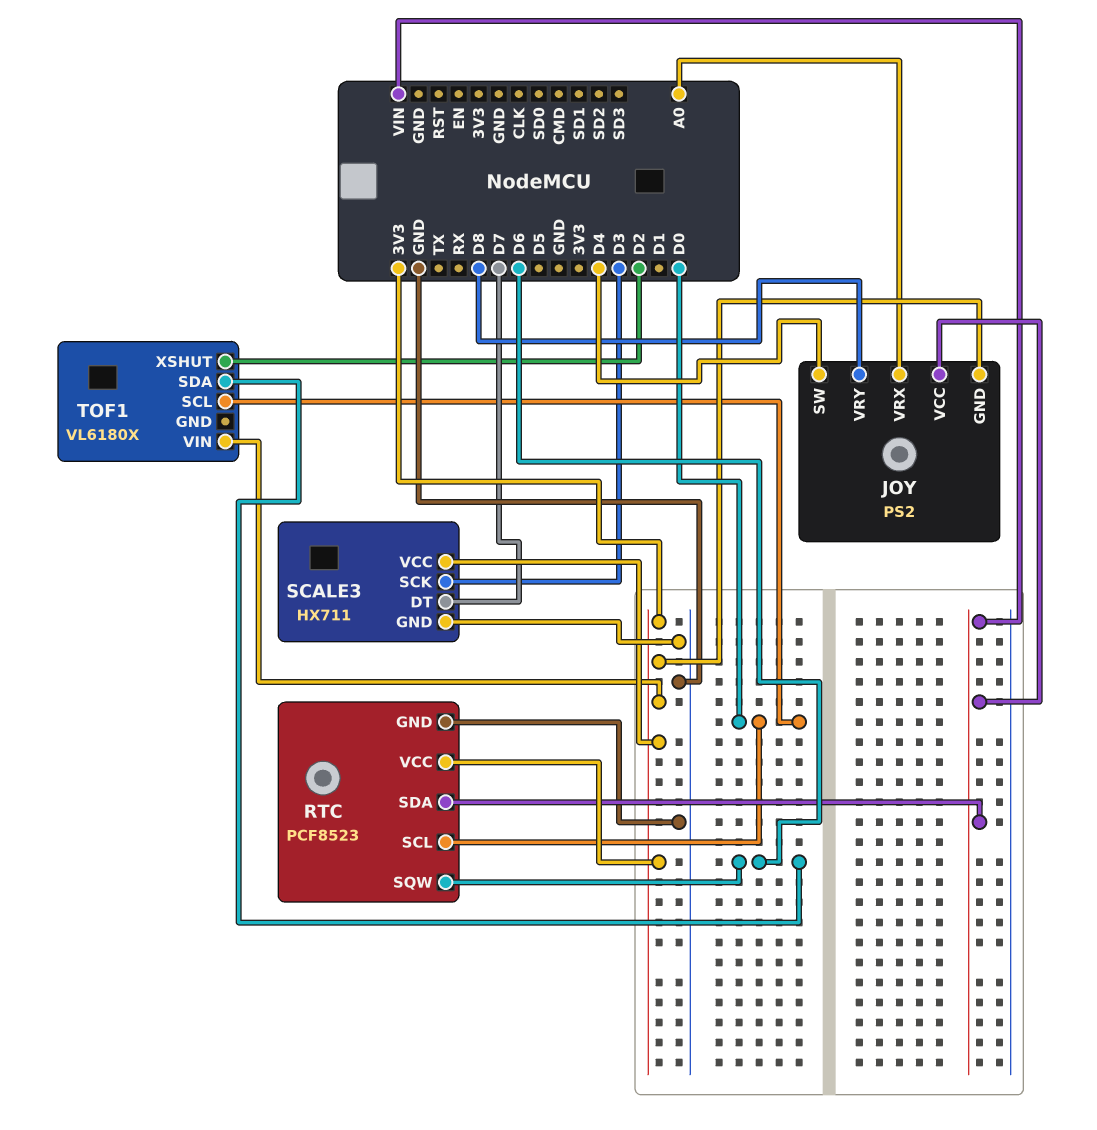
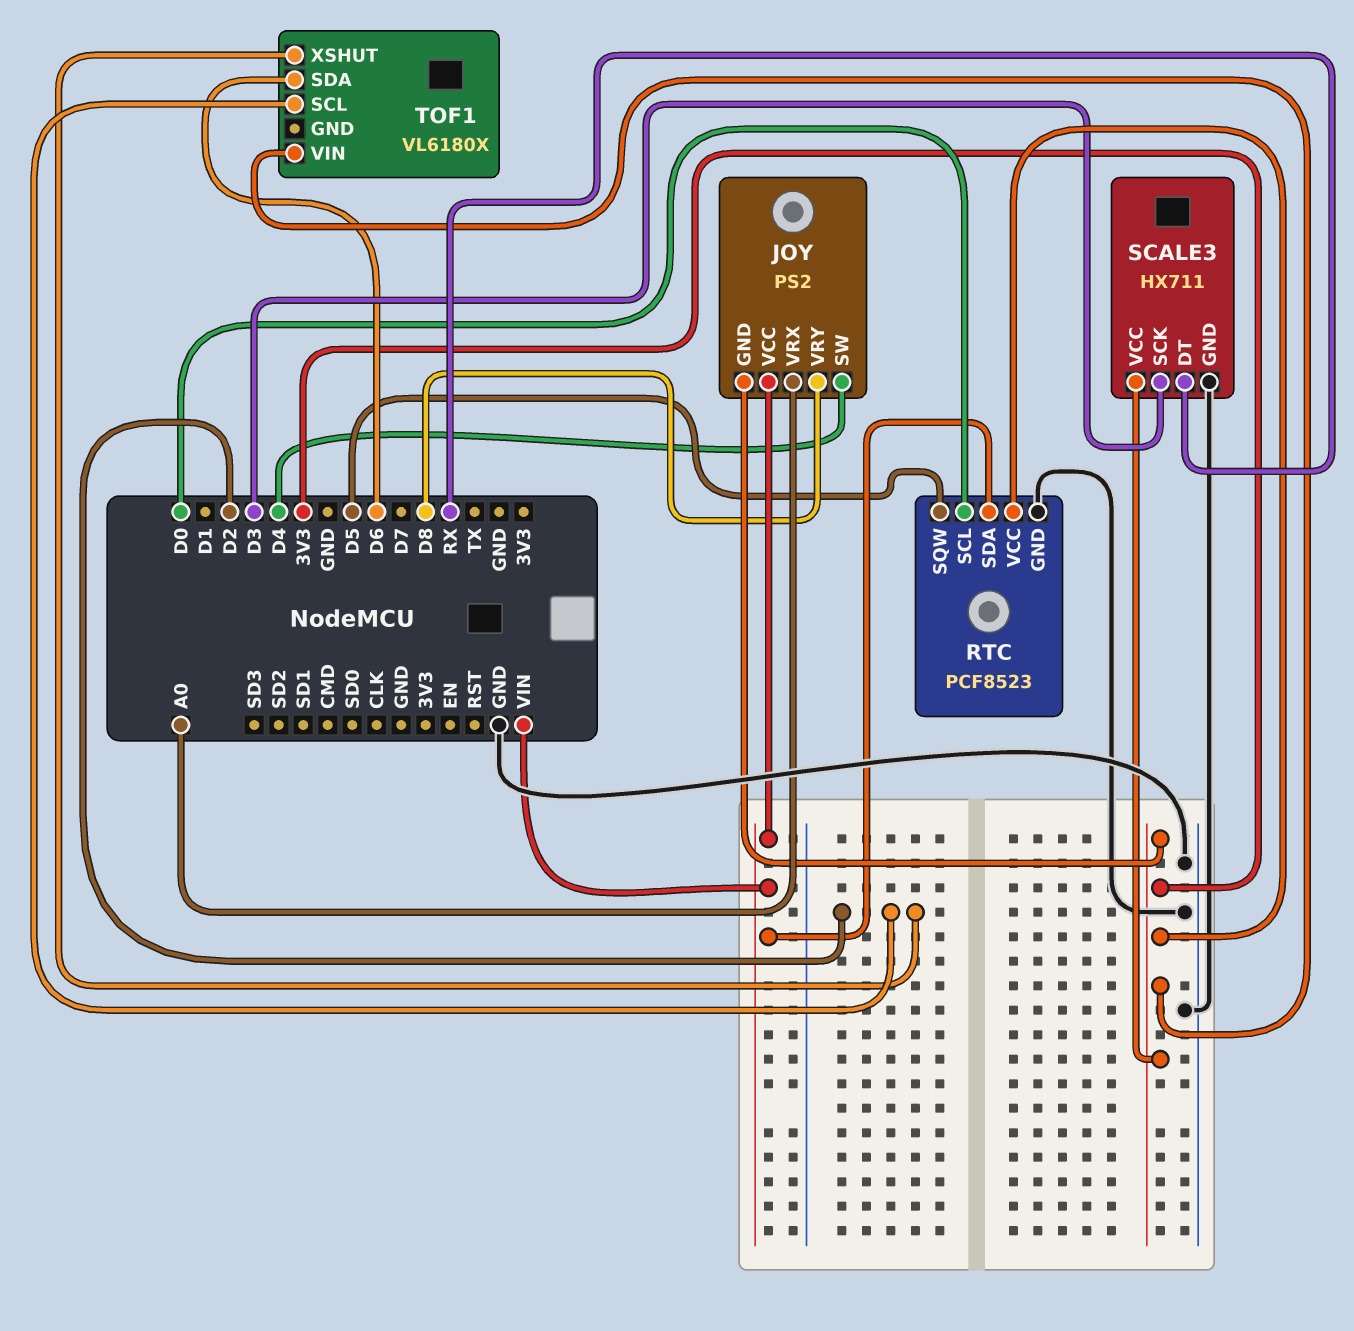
RTC pin SQW: D6 -> D5
SCALE3 pin DT: D7 -> RX
TOF1 pin SCL: D0 -> D2

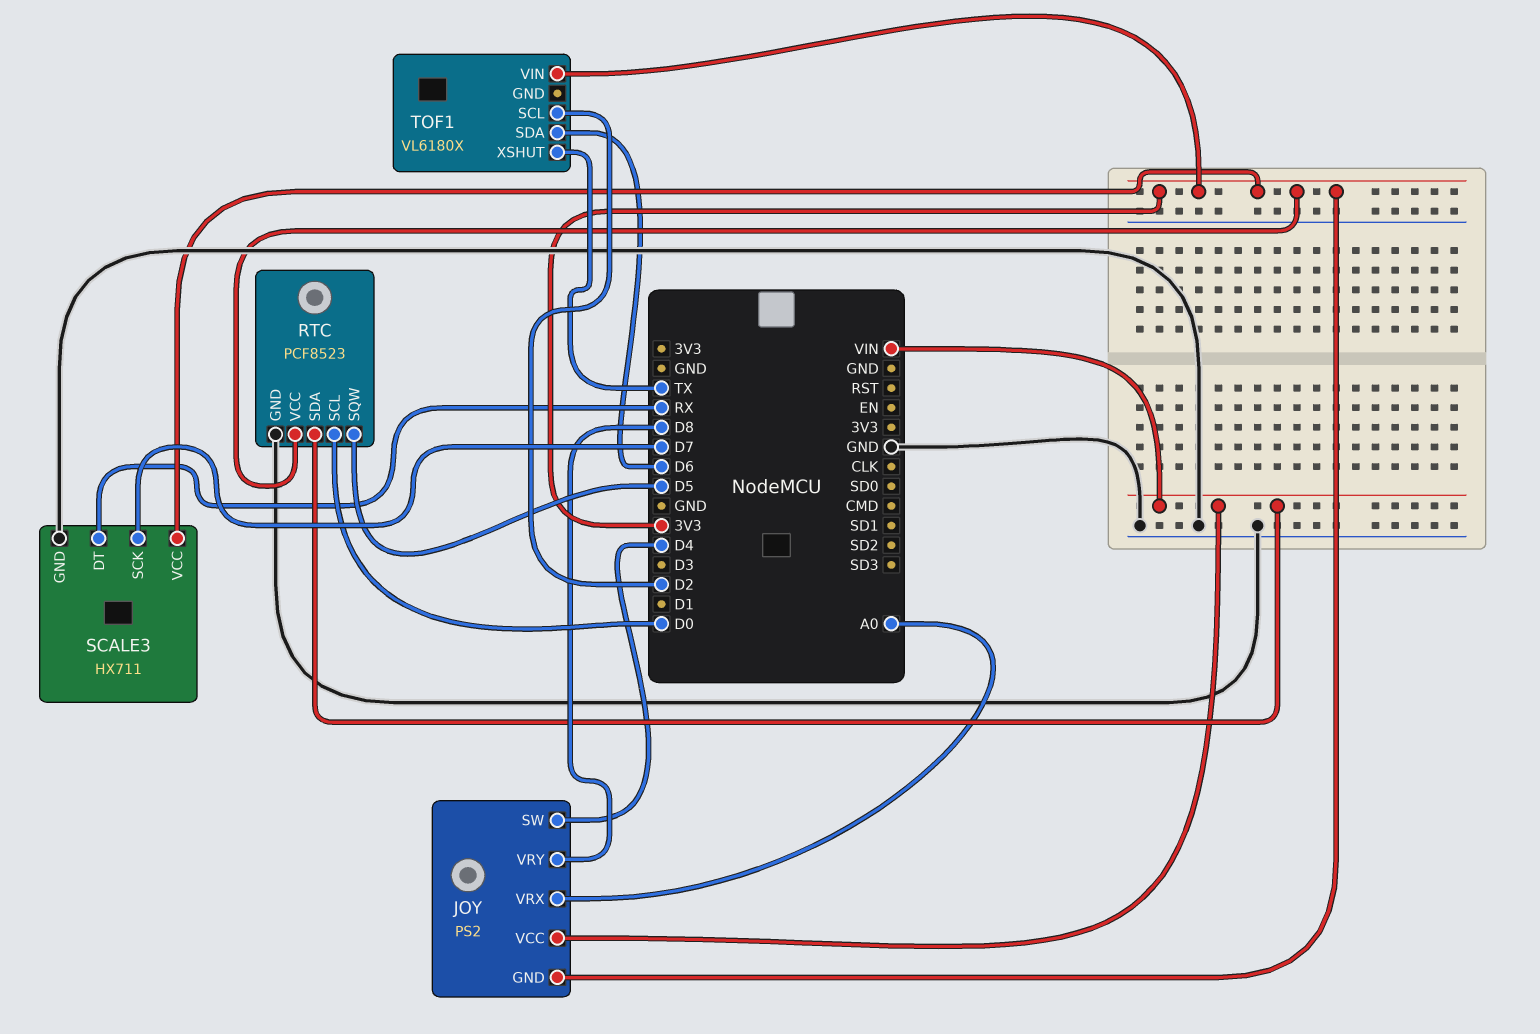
SCALE3 pin SCK: D3 -> D7
TOF1 pin XSHUT: D2 -> TX

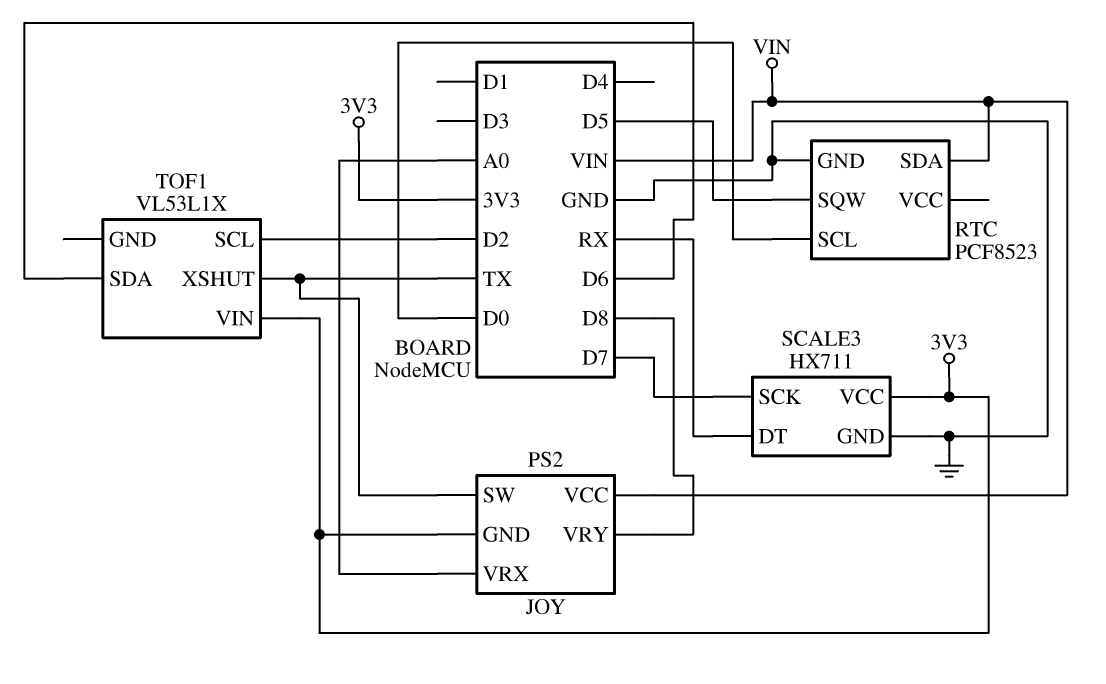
JOY pin SW: D4 -> TX
RTC pin VCC: 3V3 -> none
TOF1: VL6180X -> VL53L1X

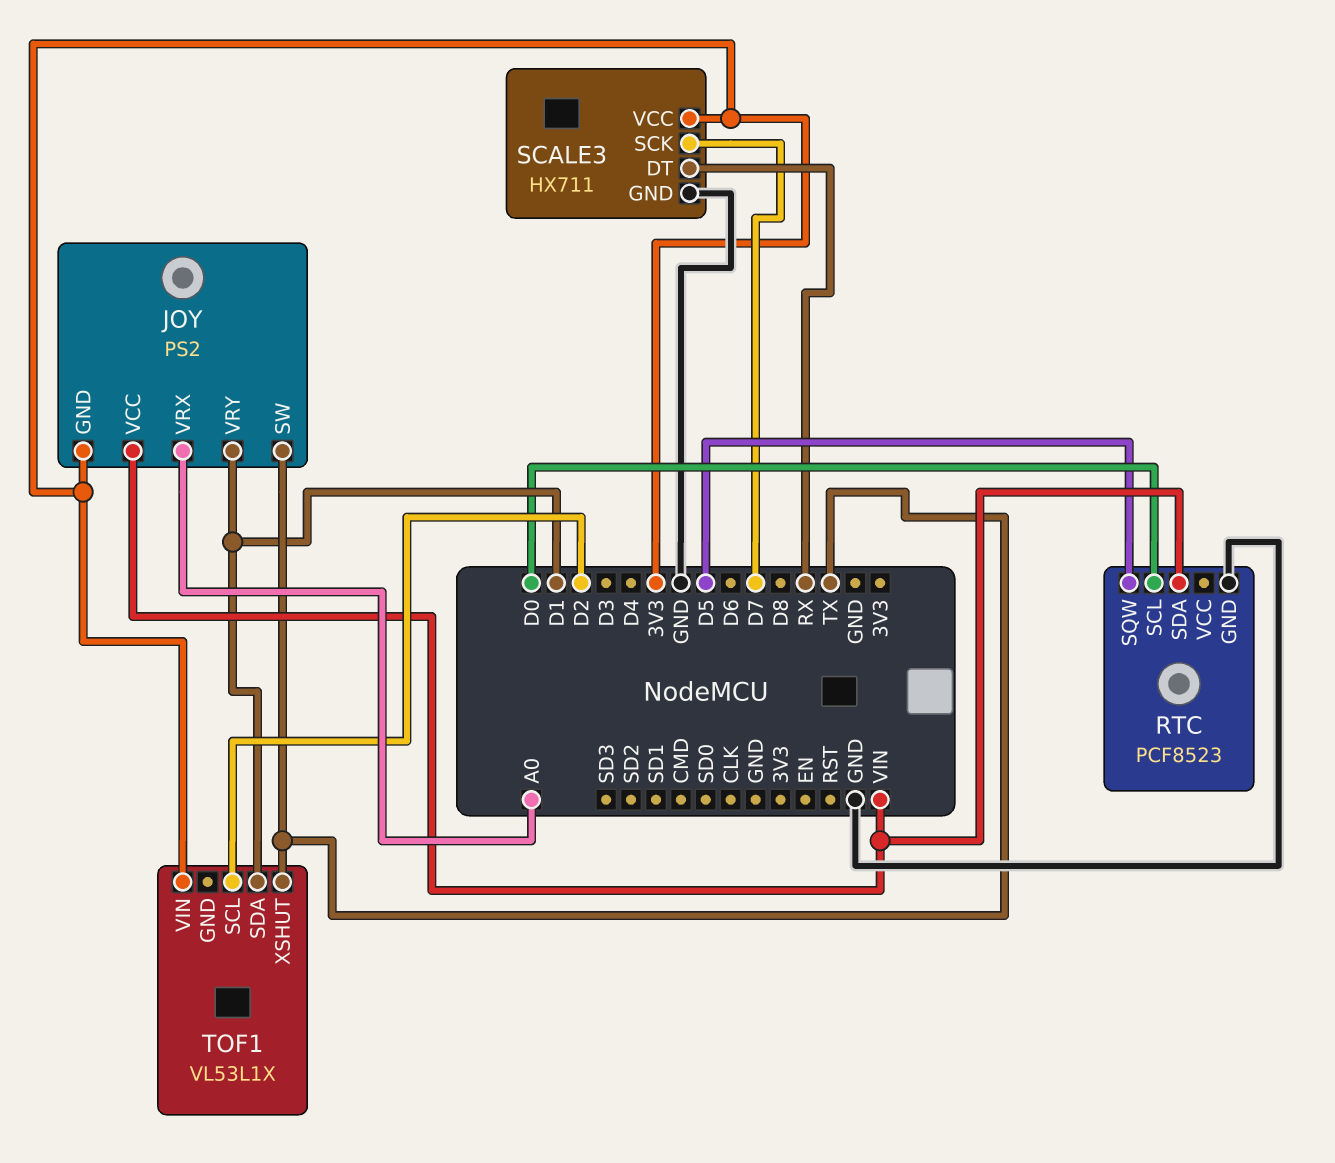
JOY pin VRY: D8 -> D1
TOF1 pin SDA: D6 -> D1

